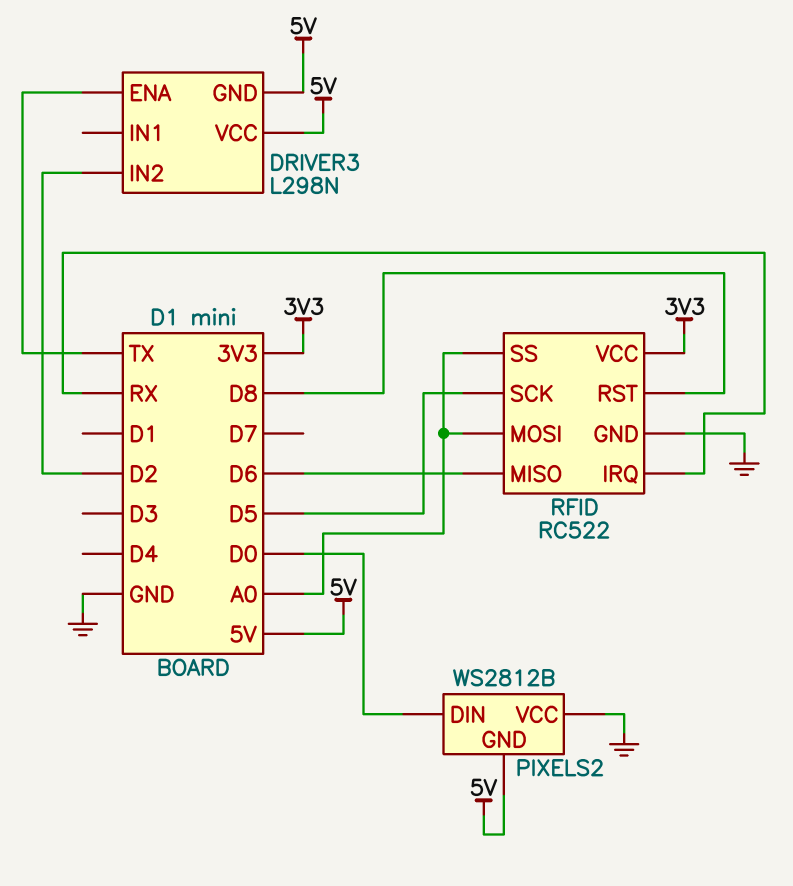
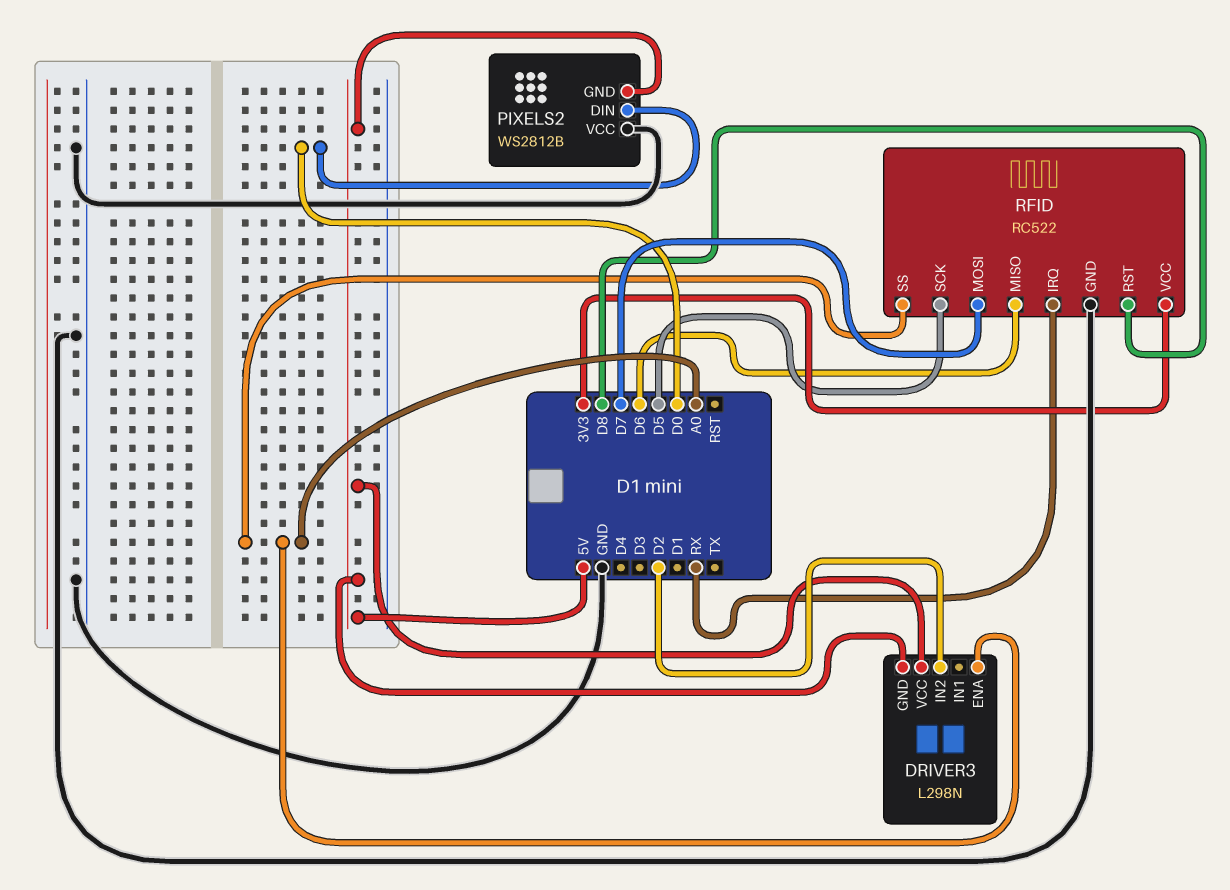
DRIVER3 pin ENA: TX -> A0
RFID pin MOSI: A0 -> D7

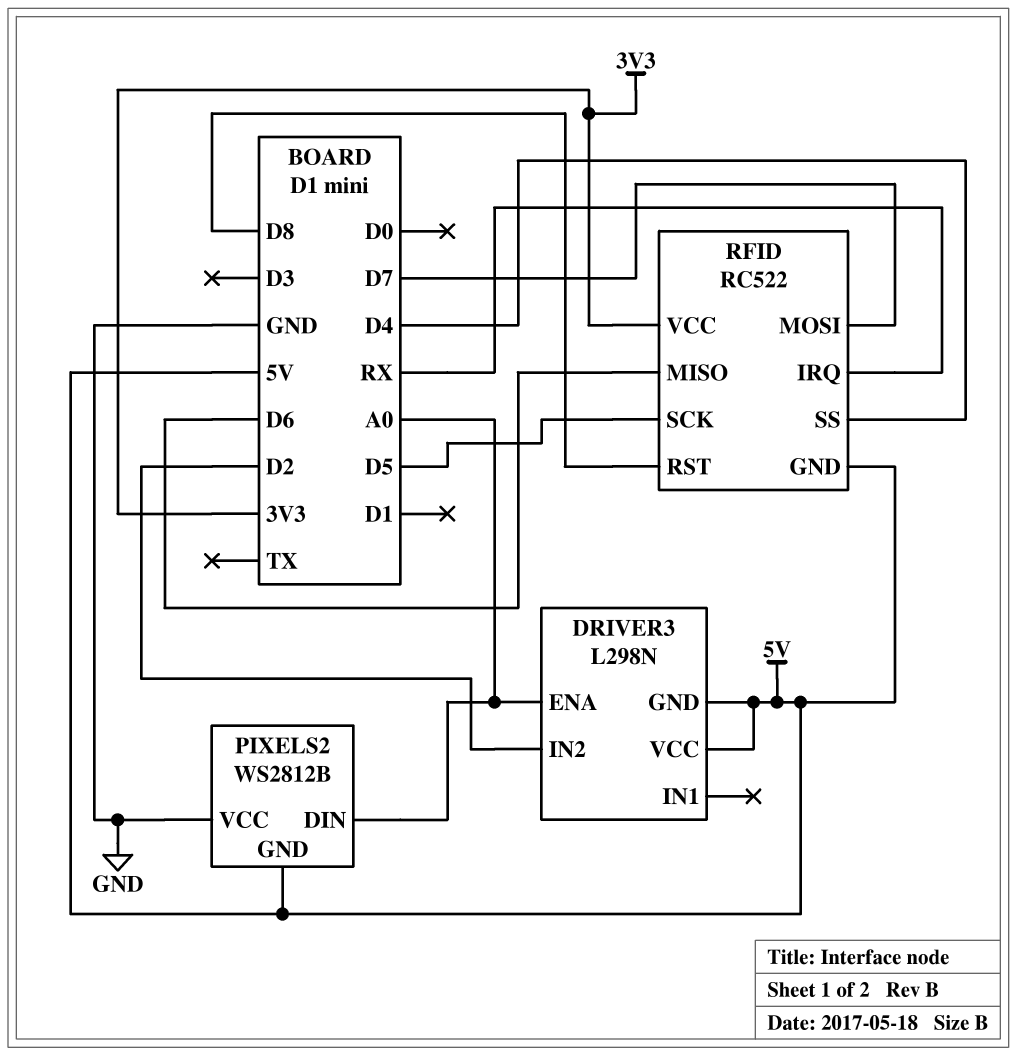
PIXELS2 pin DIN: D0 -> A0
RFID pin GND: GND -> 5V
RFID pin SS: A0 -> D4

